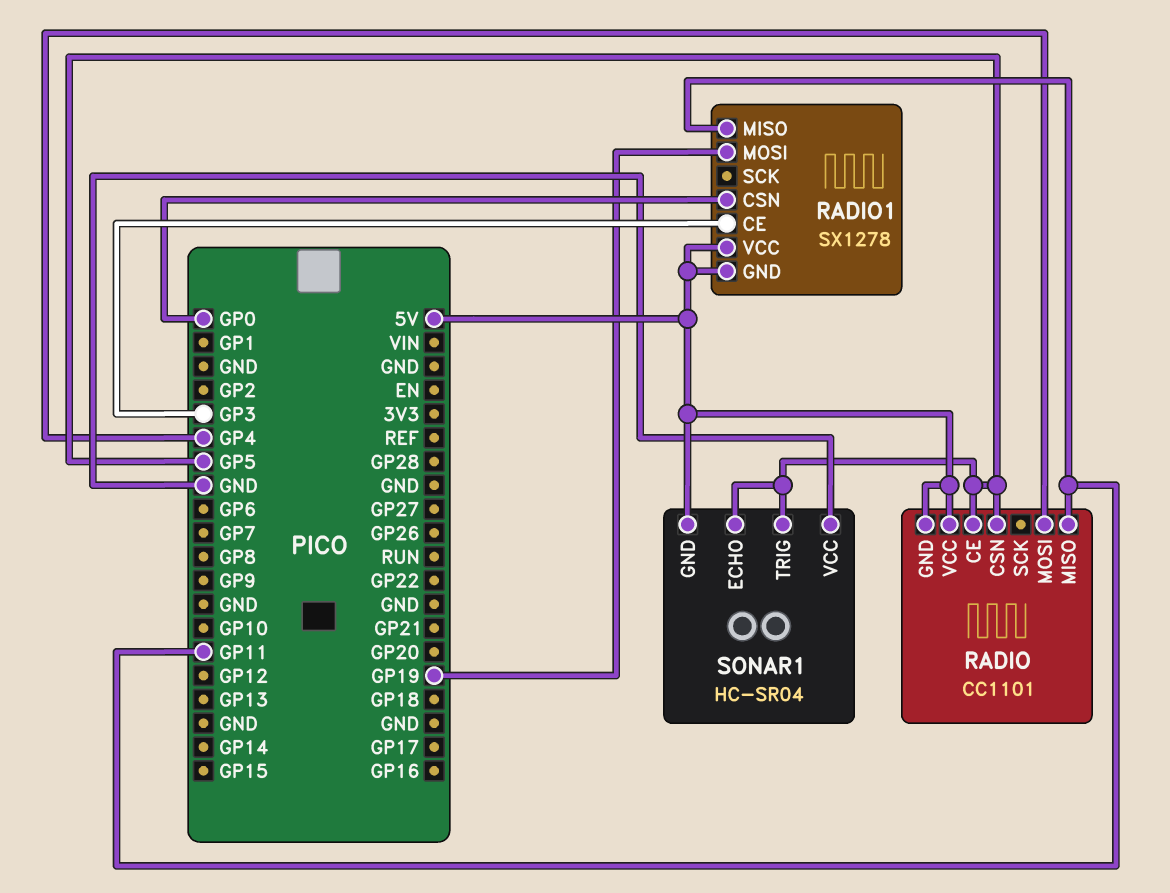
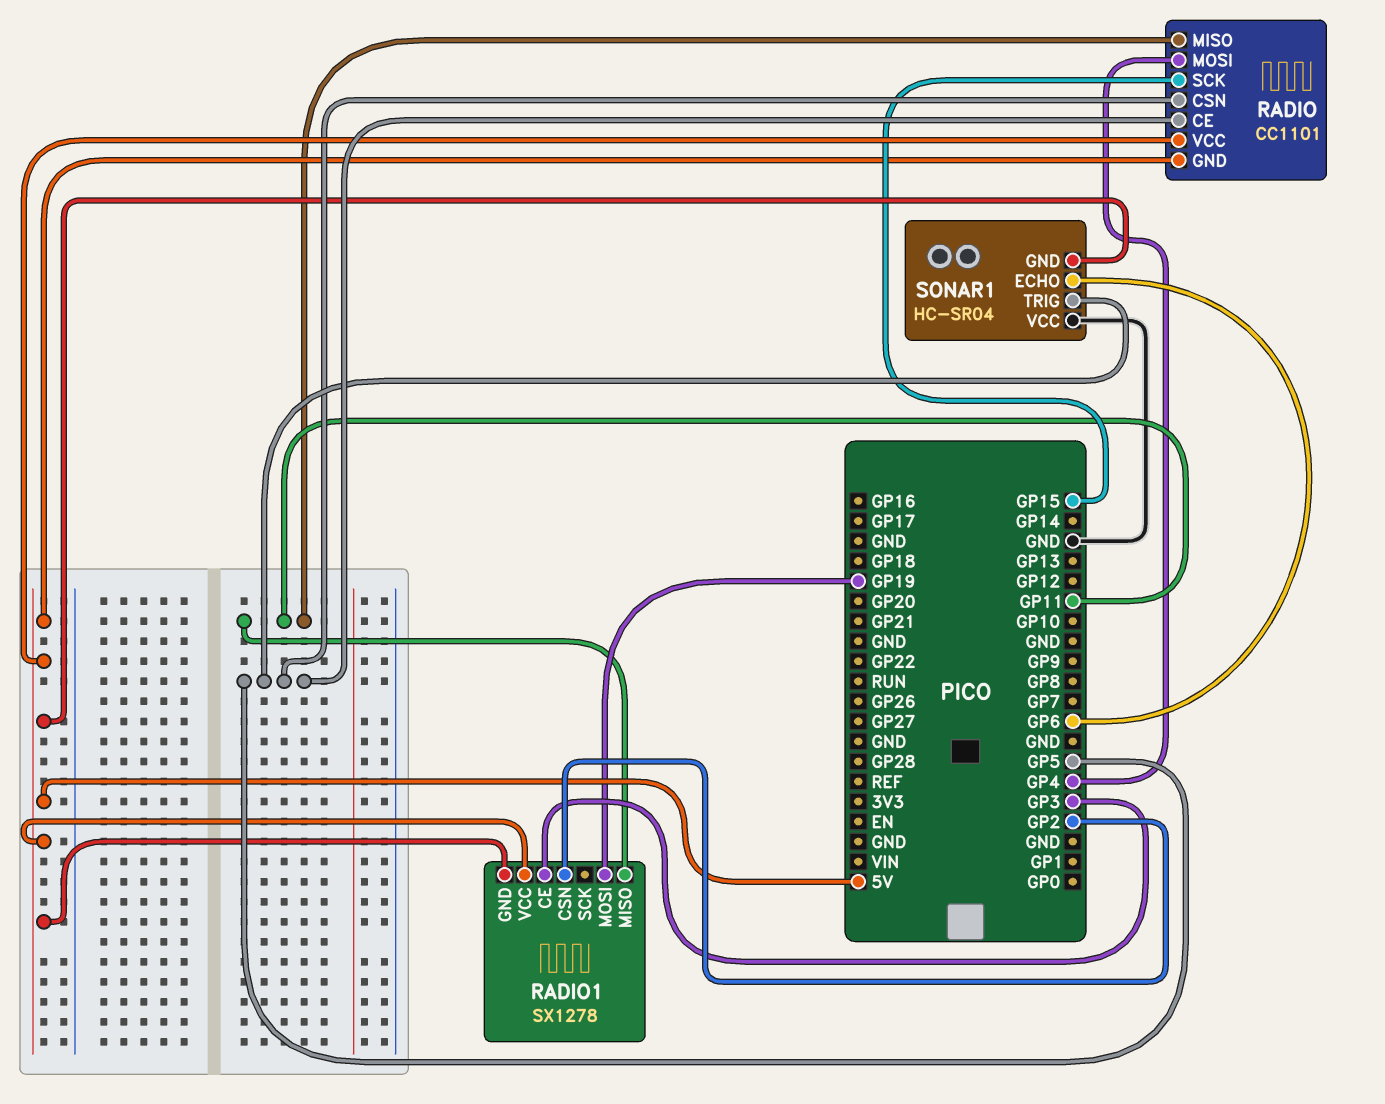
RADIO pin SCK: none -> GP15
RADIO1 pin CSN: GP0 -> GP2
SONAR1 pin ECHO: GP5 -> GP6

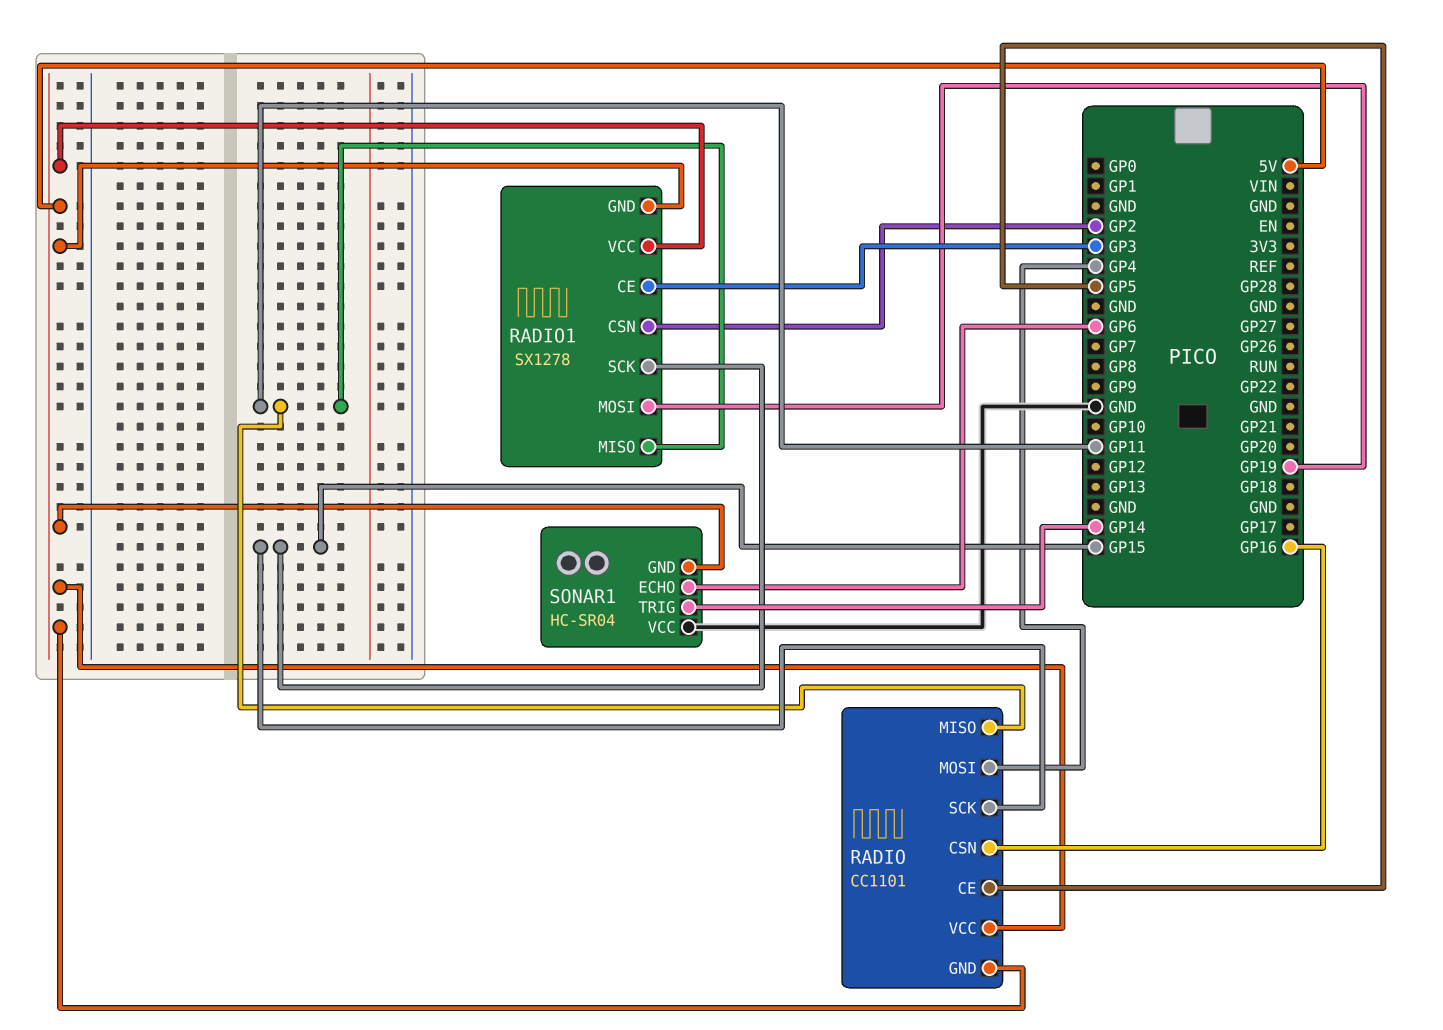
RADIO pin CSN: GP5 -> GP16
RADIO1 pin SCK: none -> GP15
SONAR1 pin TRIG: GP5 -> GP14

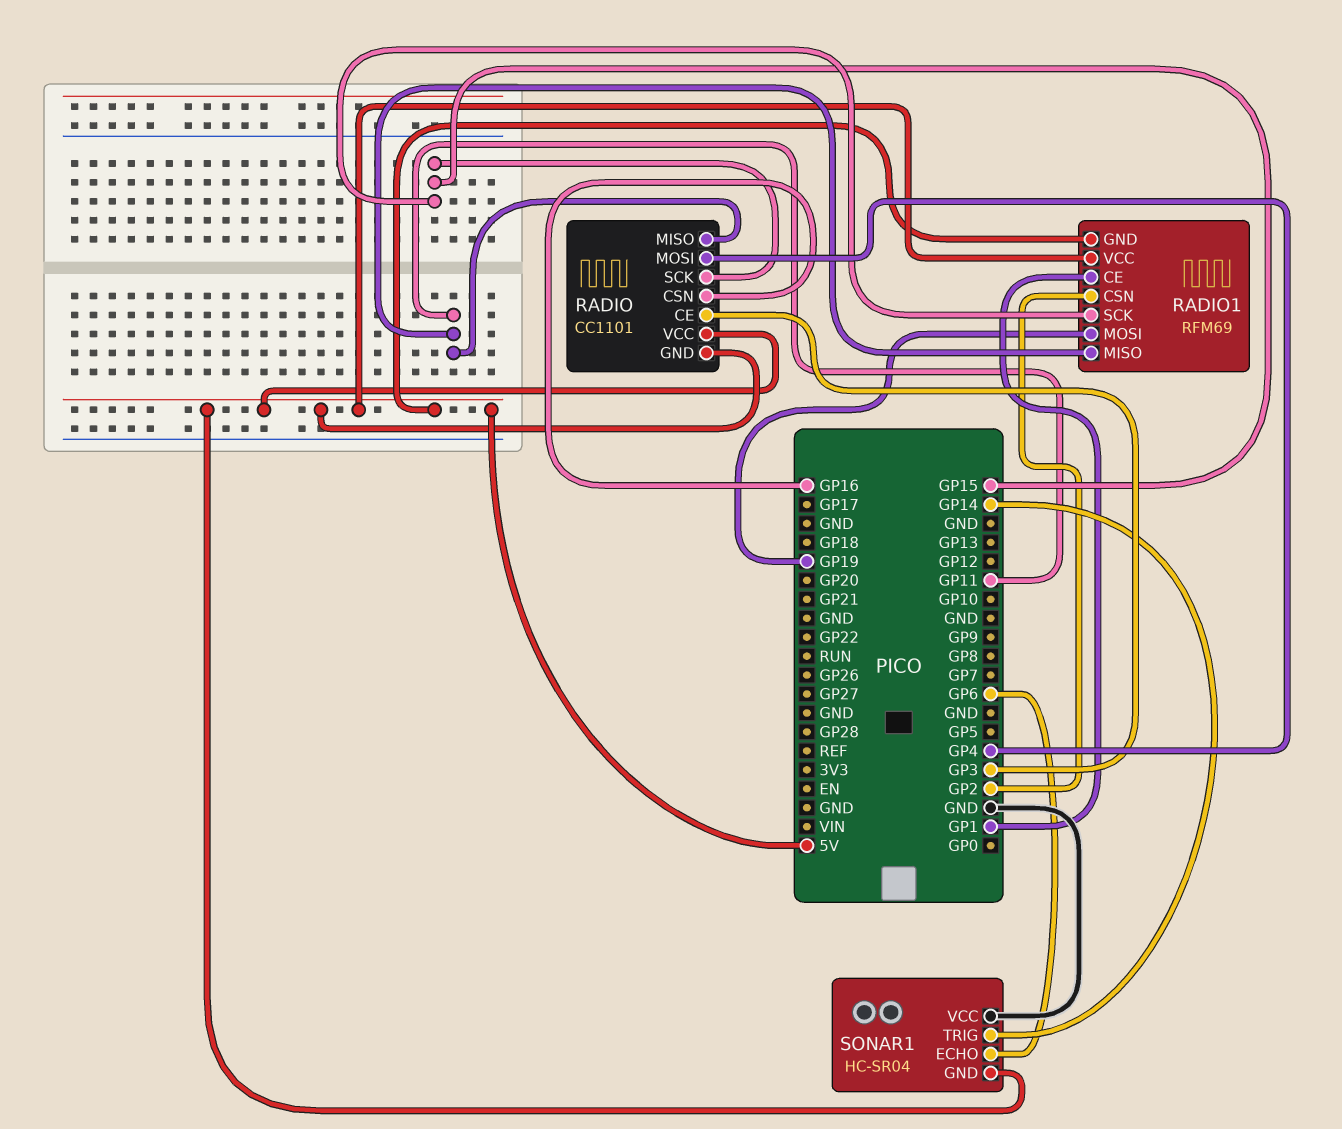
RADIO pin CE: GP5 -> GP3
RADIO1: SX1278 -> RFM69
RADIO1 pin CE: GP3 -> GP1

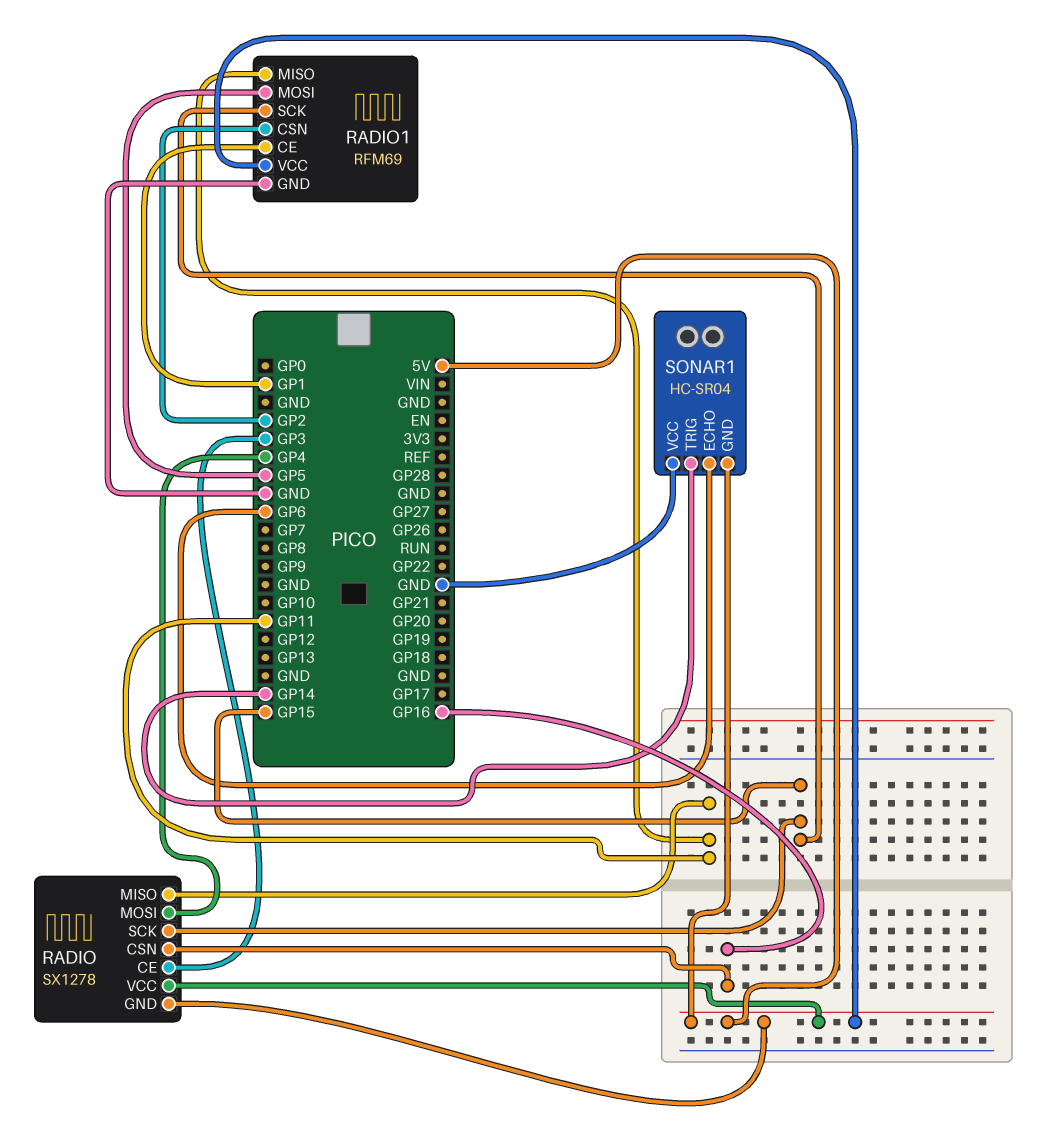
RADIO: CC1101 -> SX1278
RADIO1 pin GND: 5V -> GND
RADIO1 pin MOSI: GP19 -> GP5

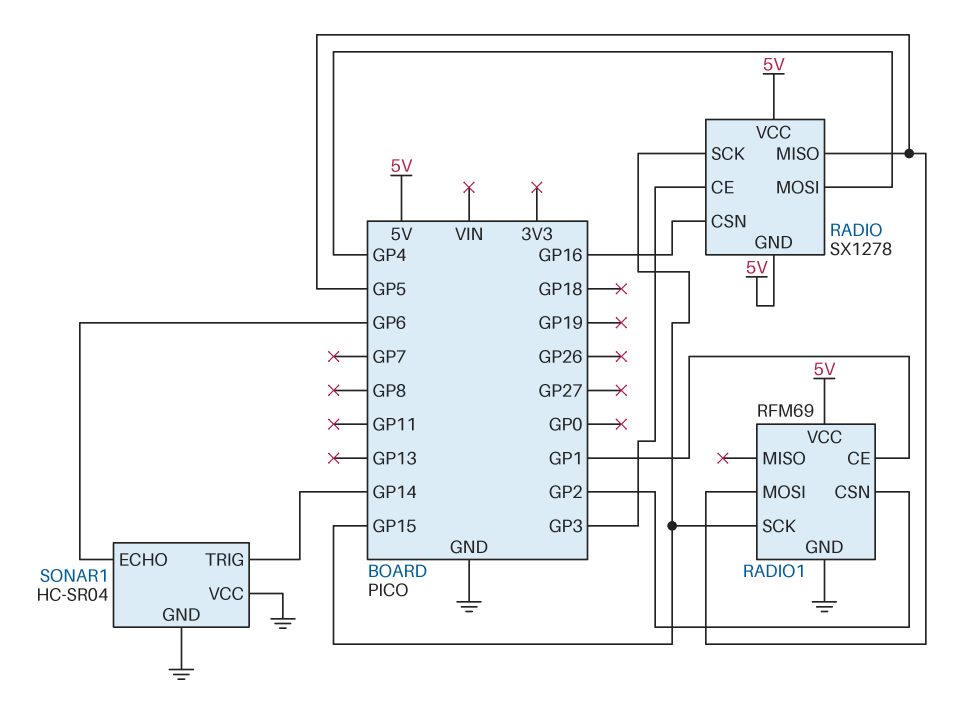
RADIO pin MISO: GP11 -> GP5
RADIO1 pin MISO: GP11 -> none
SONAR1 pin GND: 5V -> GND

